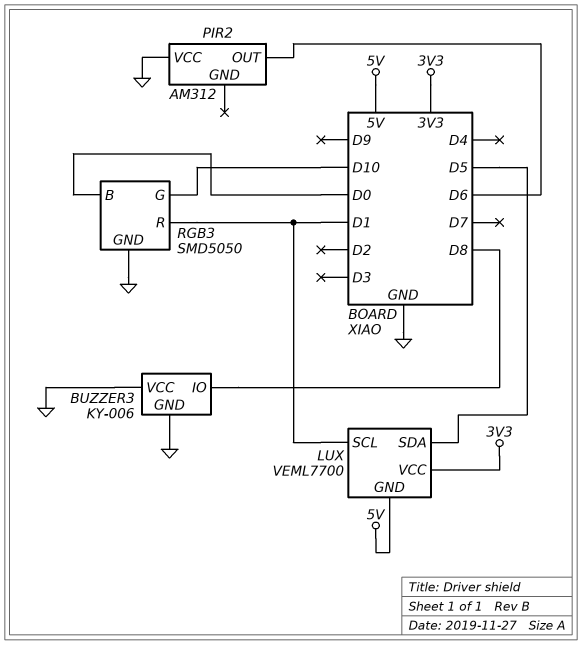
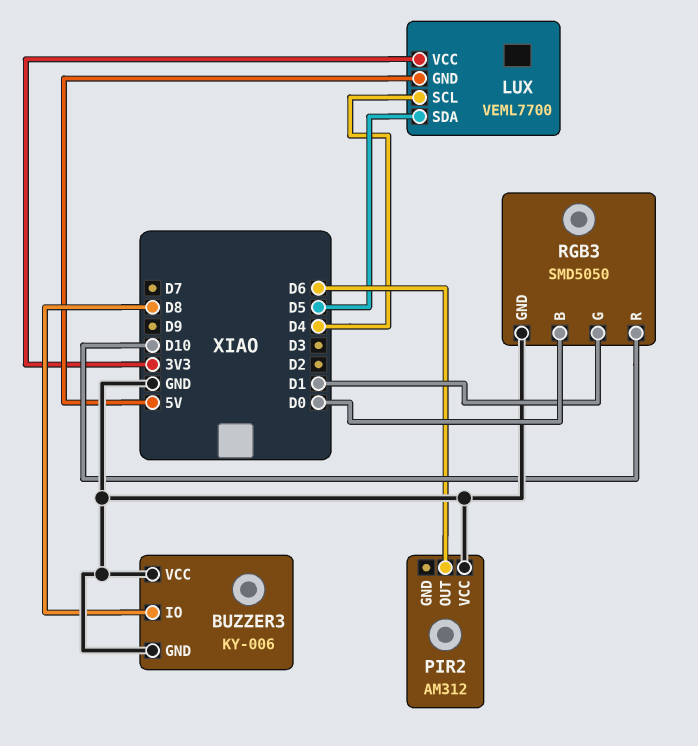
LUX pin SCL: D1 -> D4
RGB3 pin G: D10 -> D1
RGB3 pin R: D1 -> D10

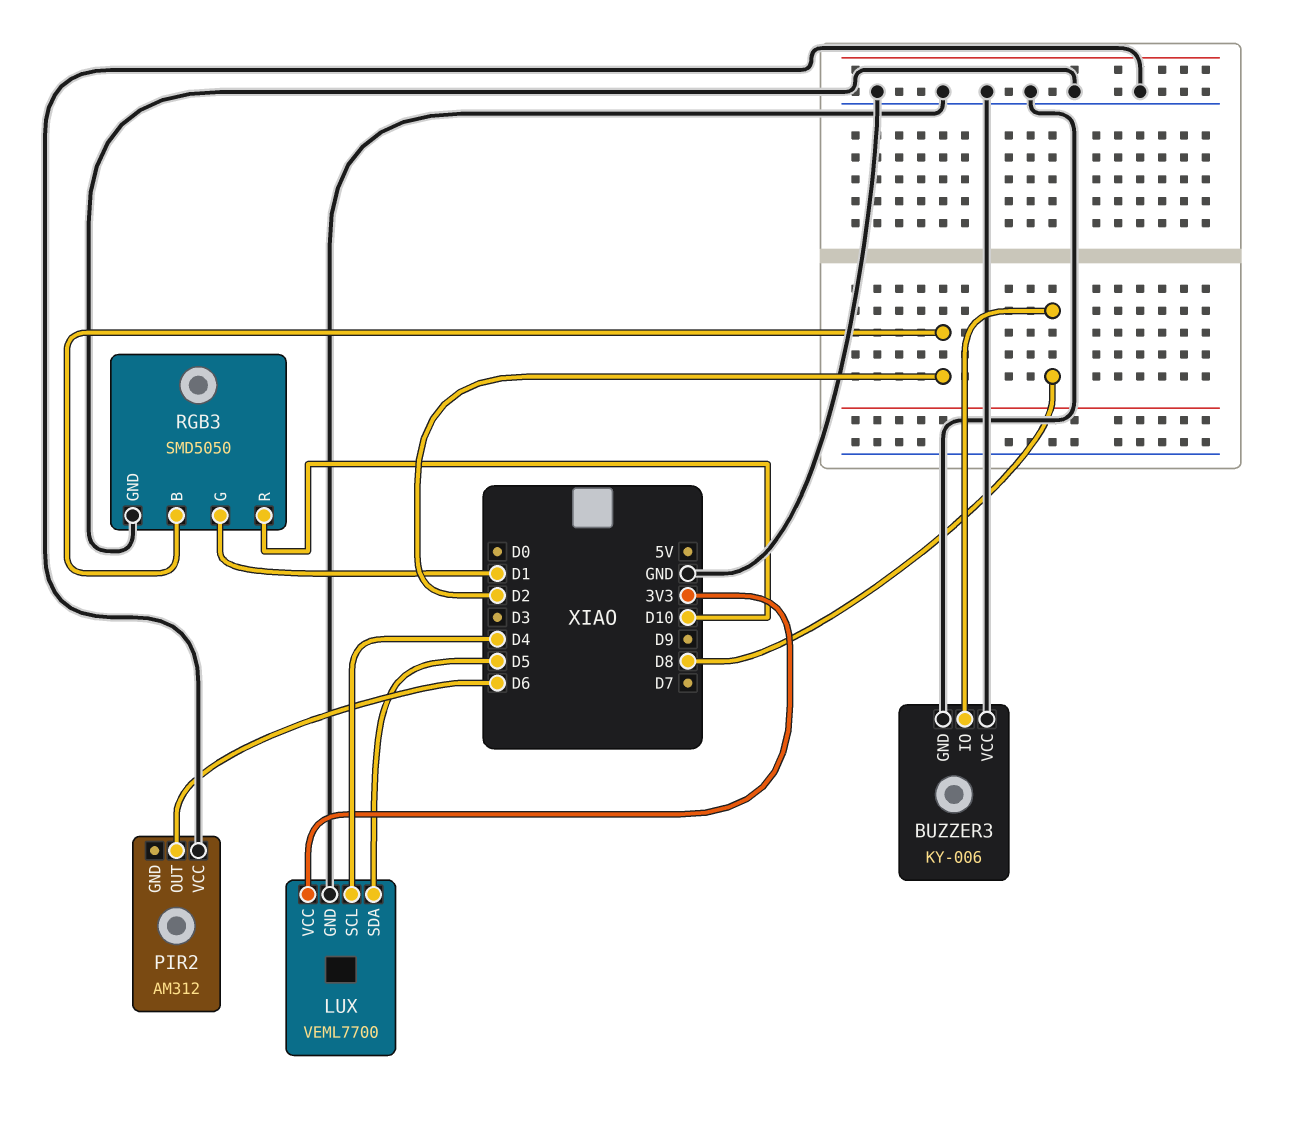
LUX pin GND: 5V -> GND
RGB3 pin B: D0 -> D2

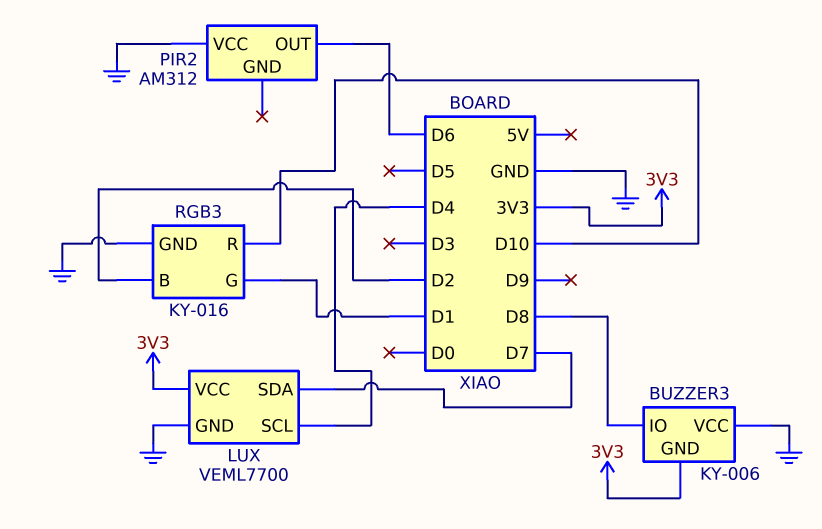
BUZZER3 pin GND: GND -> 3V3
LUX pin SDA: D5 -> D7
RGB3: SMD5050 -> KY-016

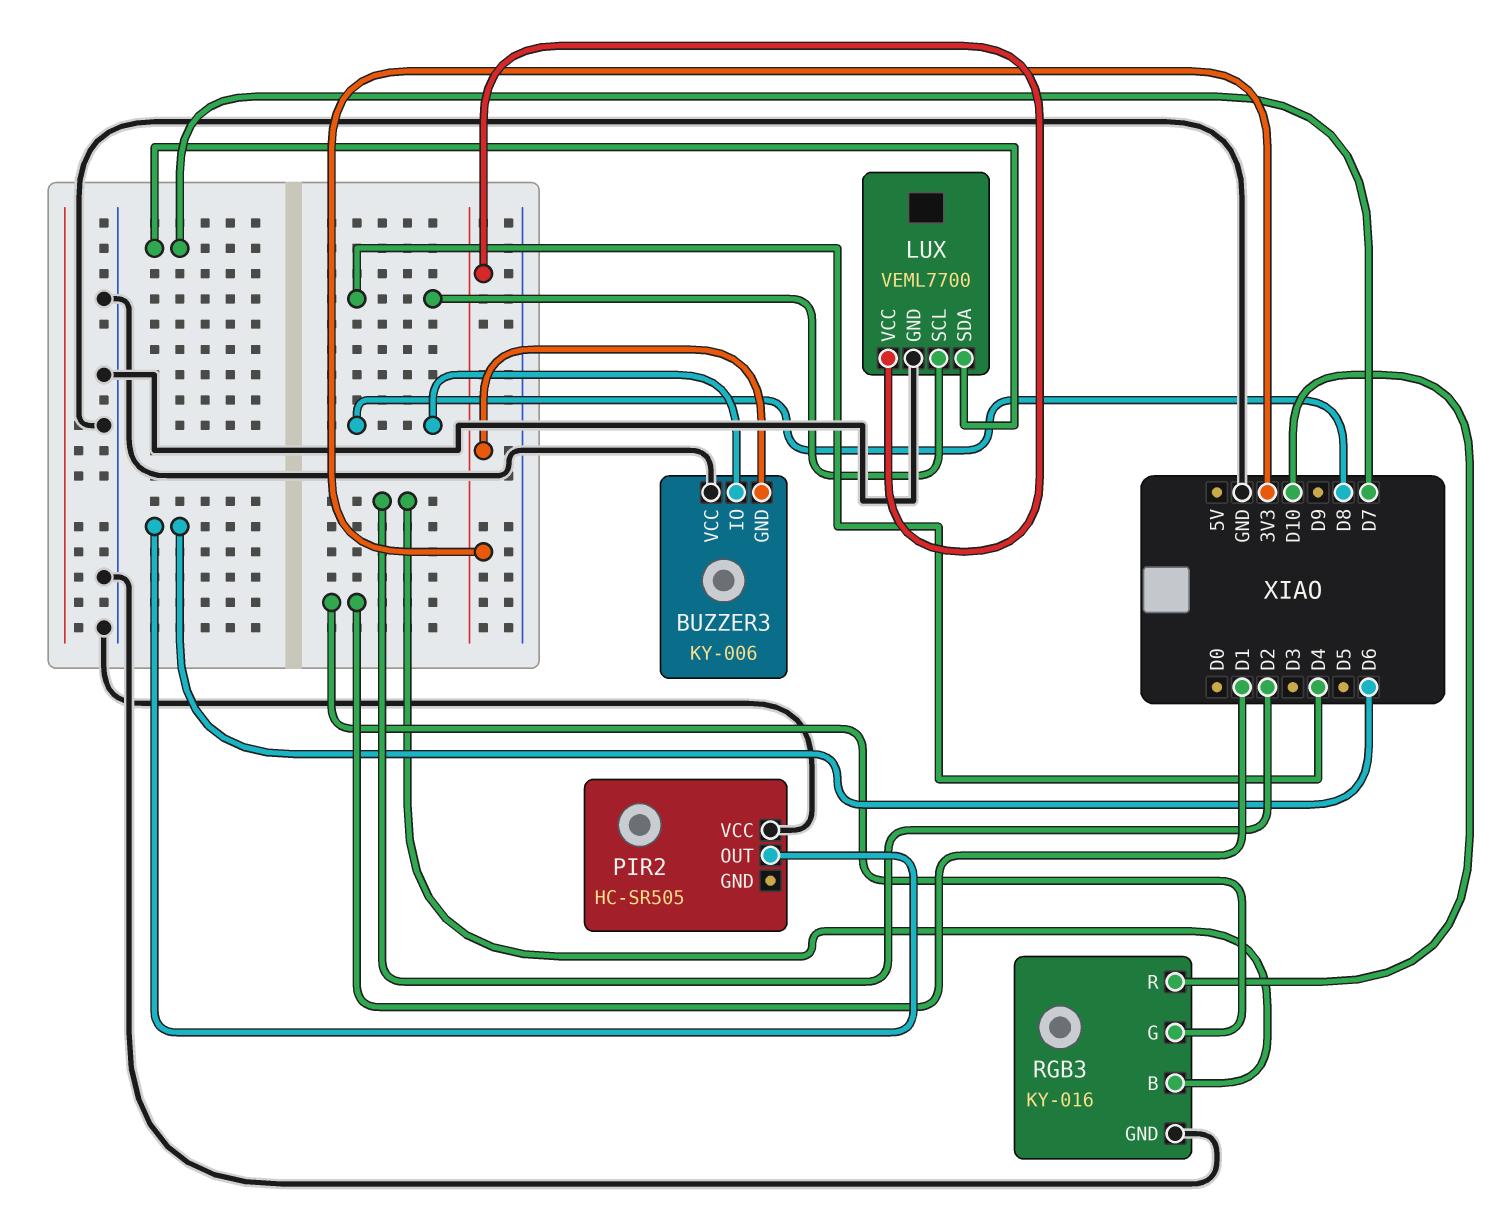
PIR2: AM312 -> HC-SR505

